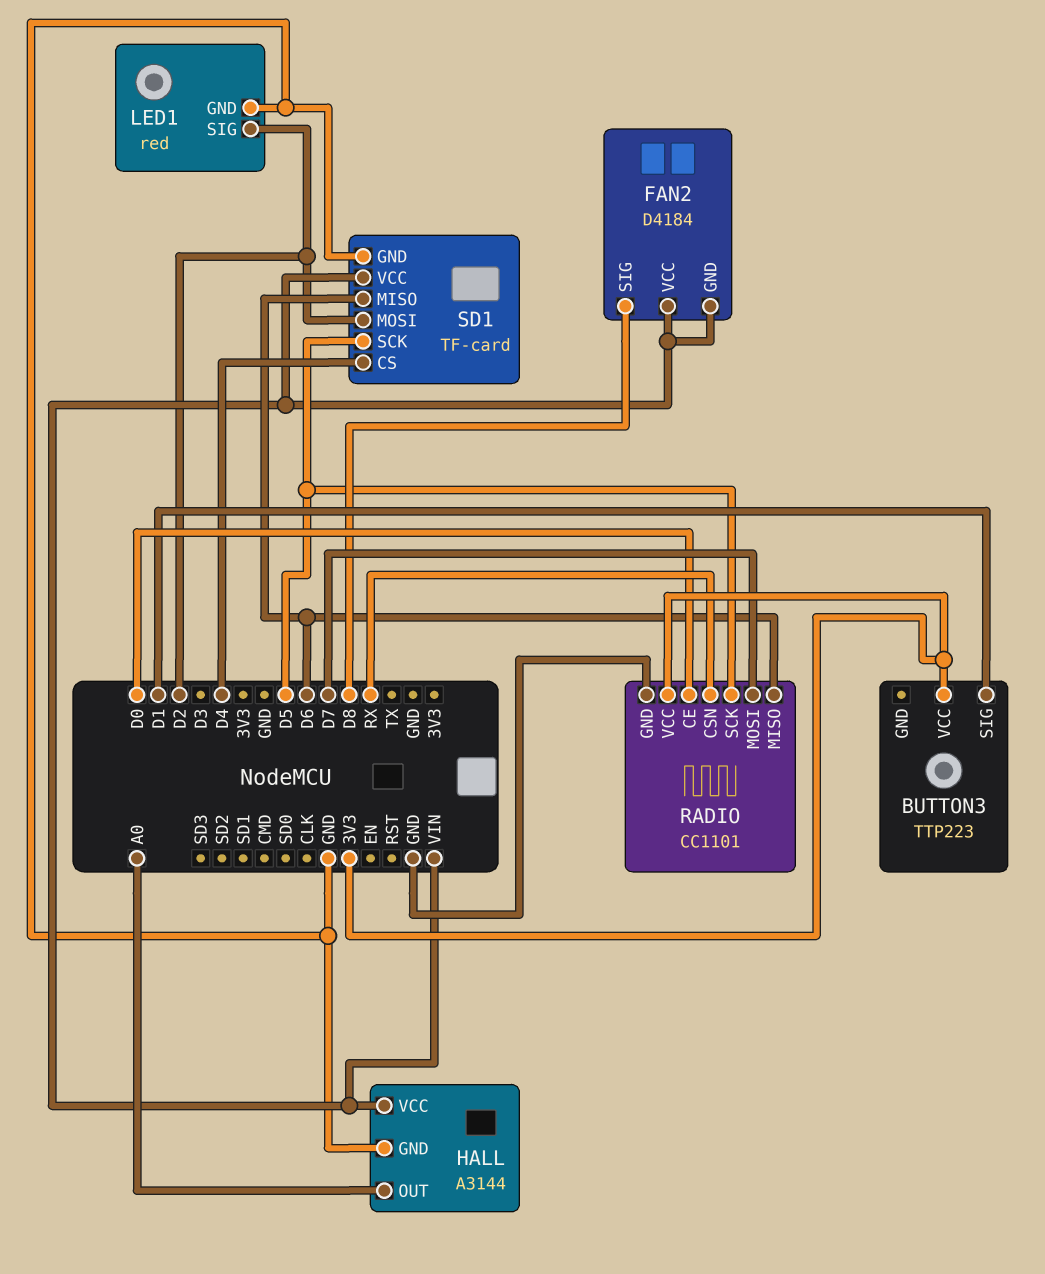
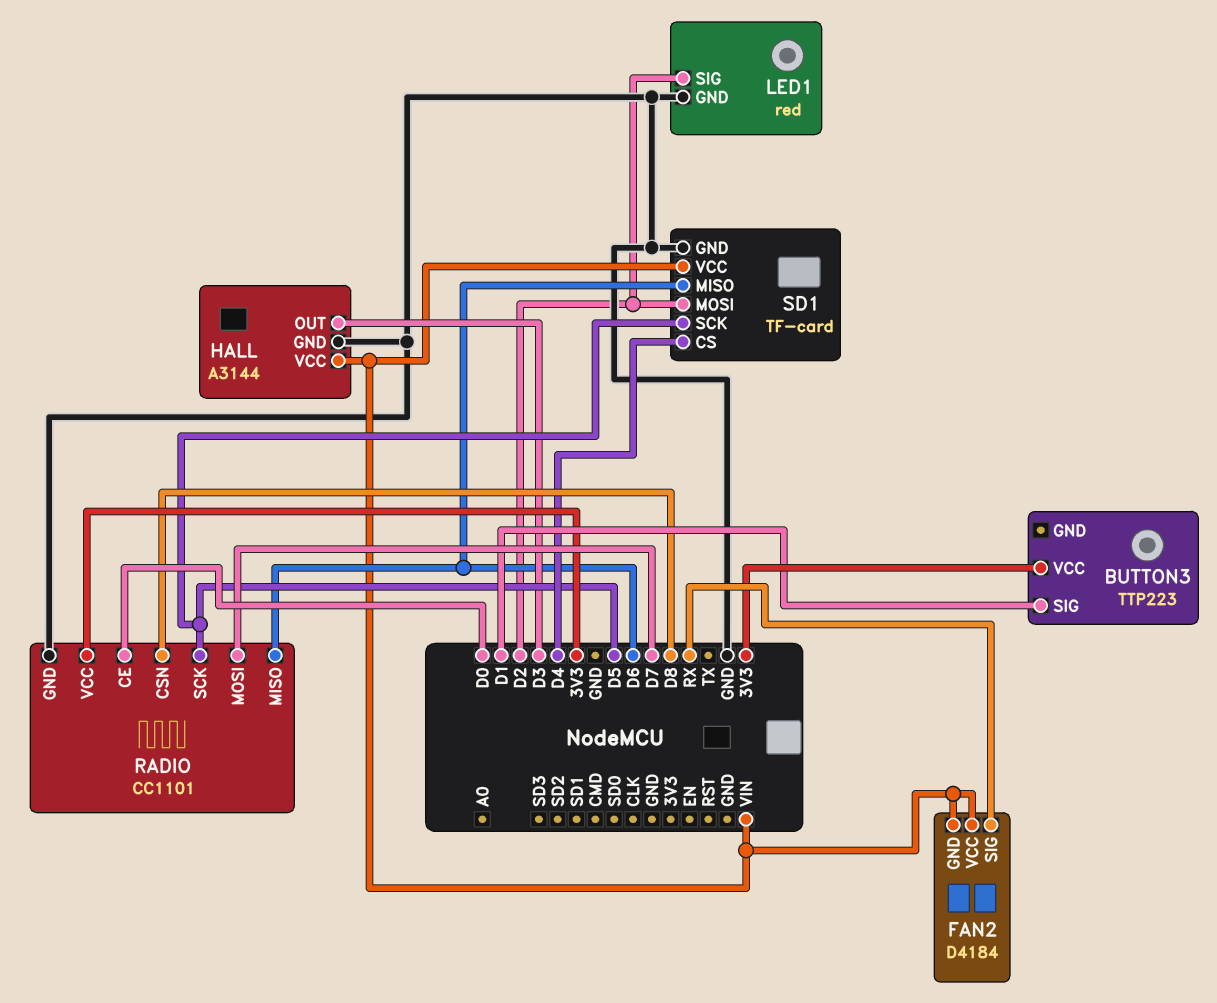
FAN2 pin SIG: D8 -> RX
HALL pin OUT: A0 -> D3
RADIO pin CSN: RX -> D8

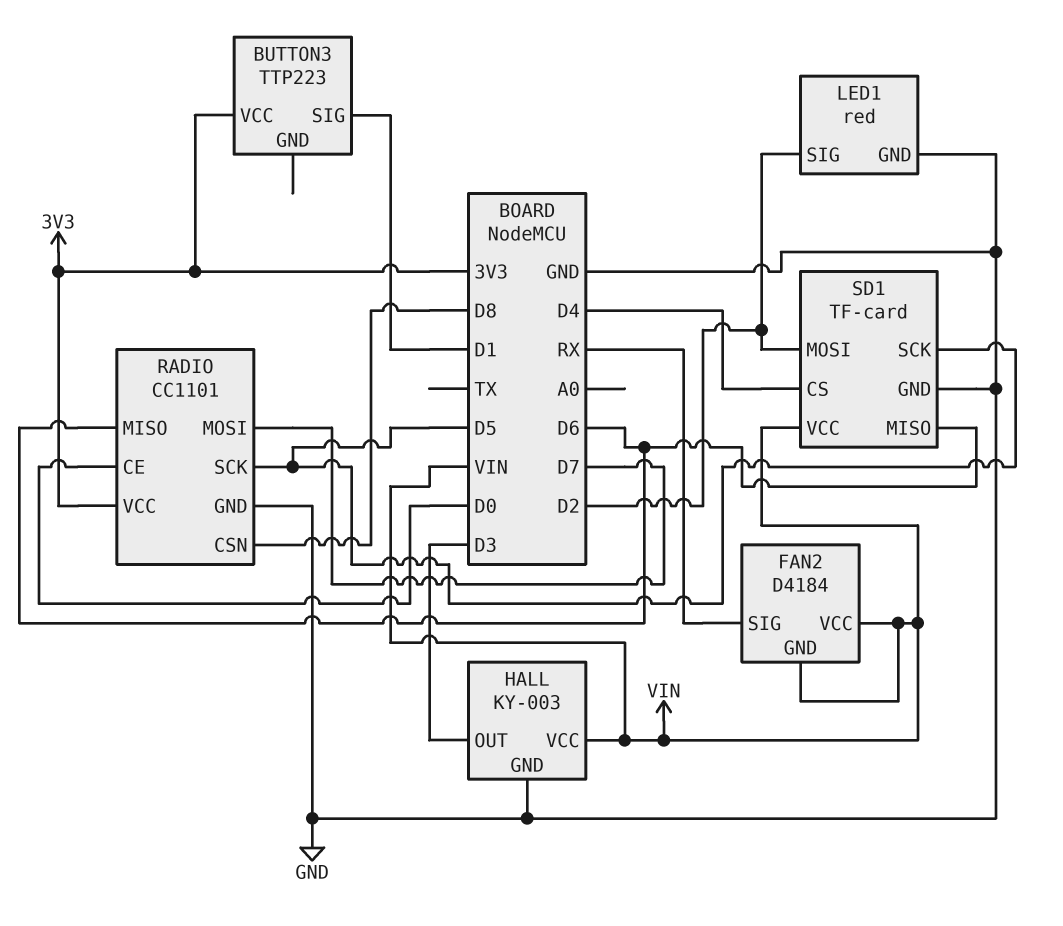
HALL: A3144 -> KY-003

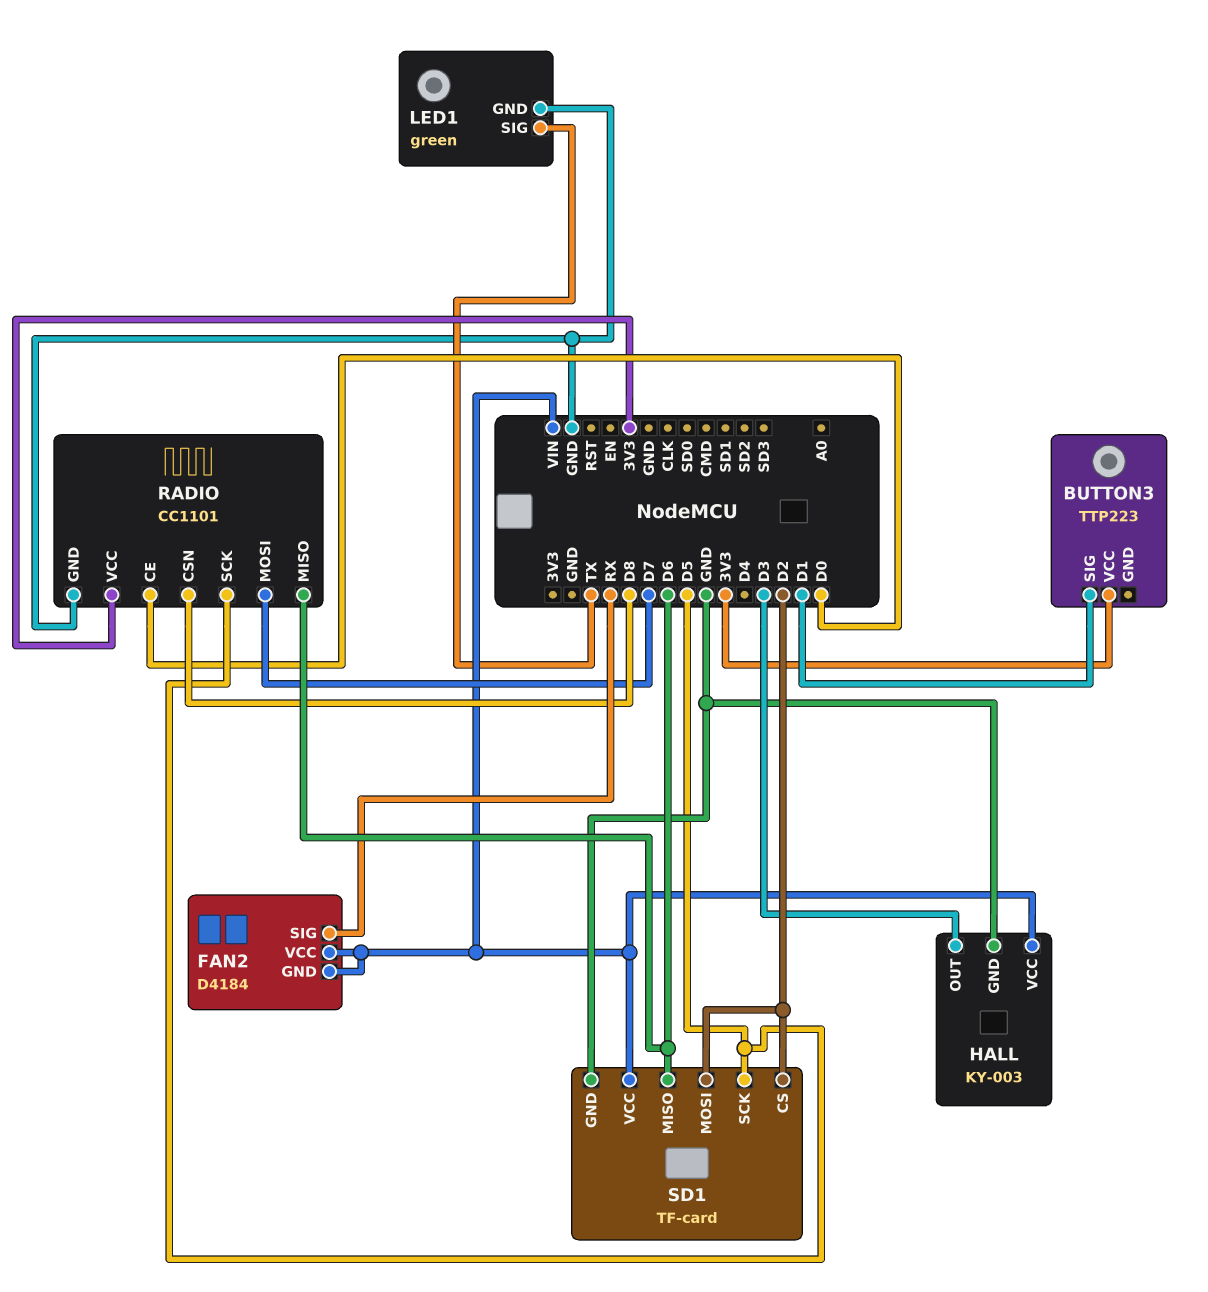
LED1: red -> green
LED1 pin SIG: D2 -> TX
SD1 pin CS: D4 -> D2

